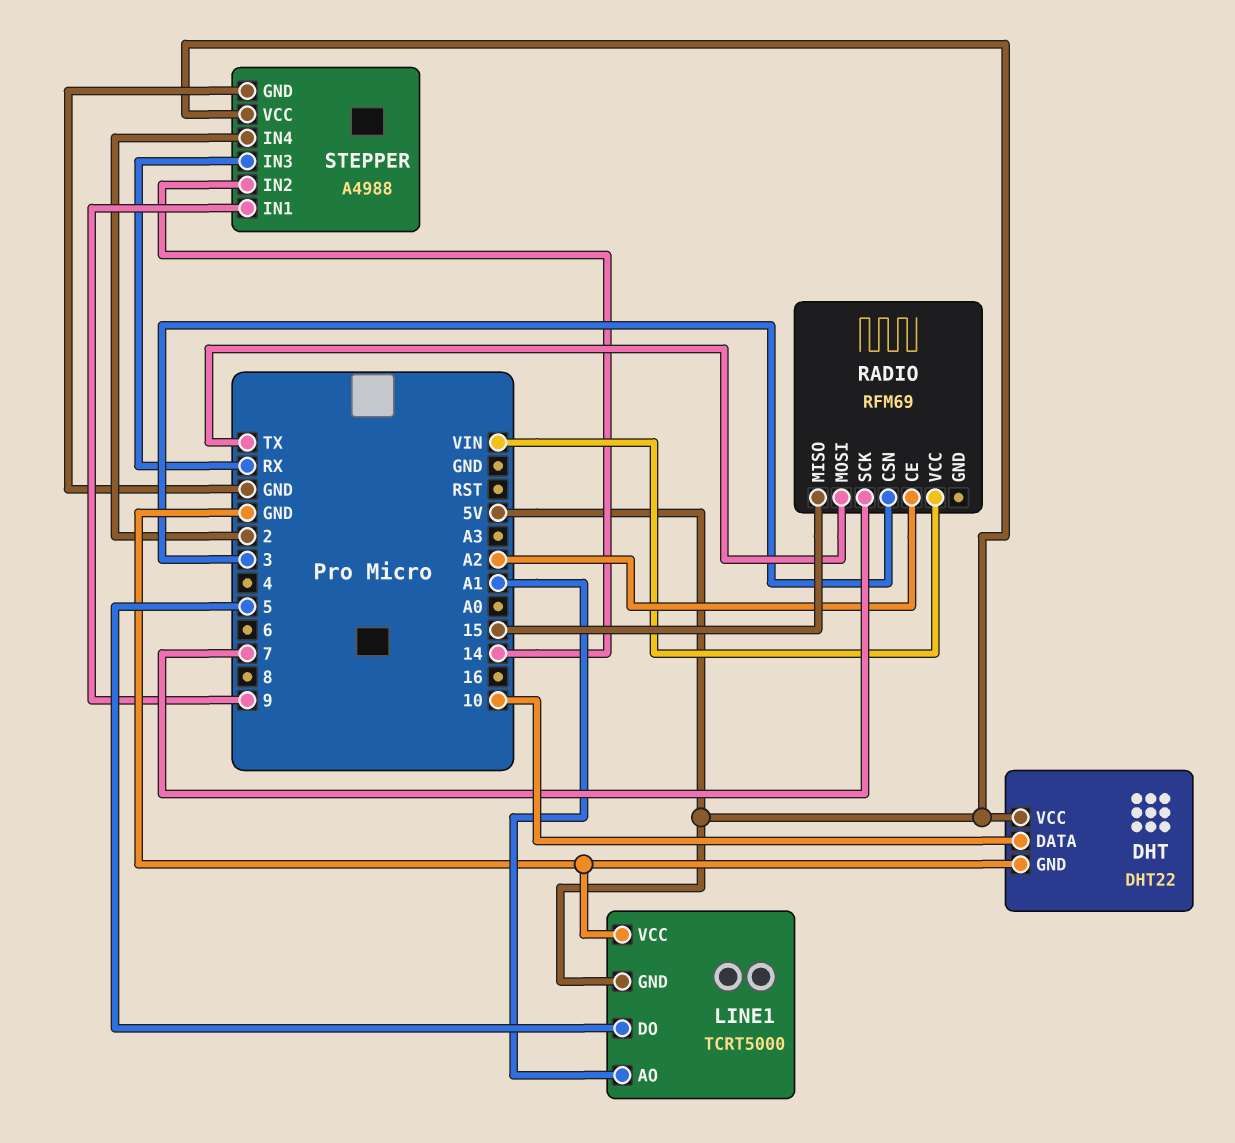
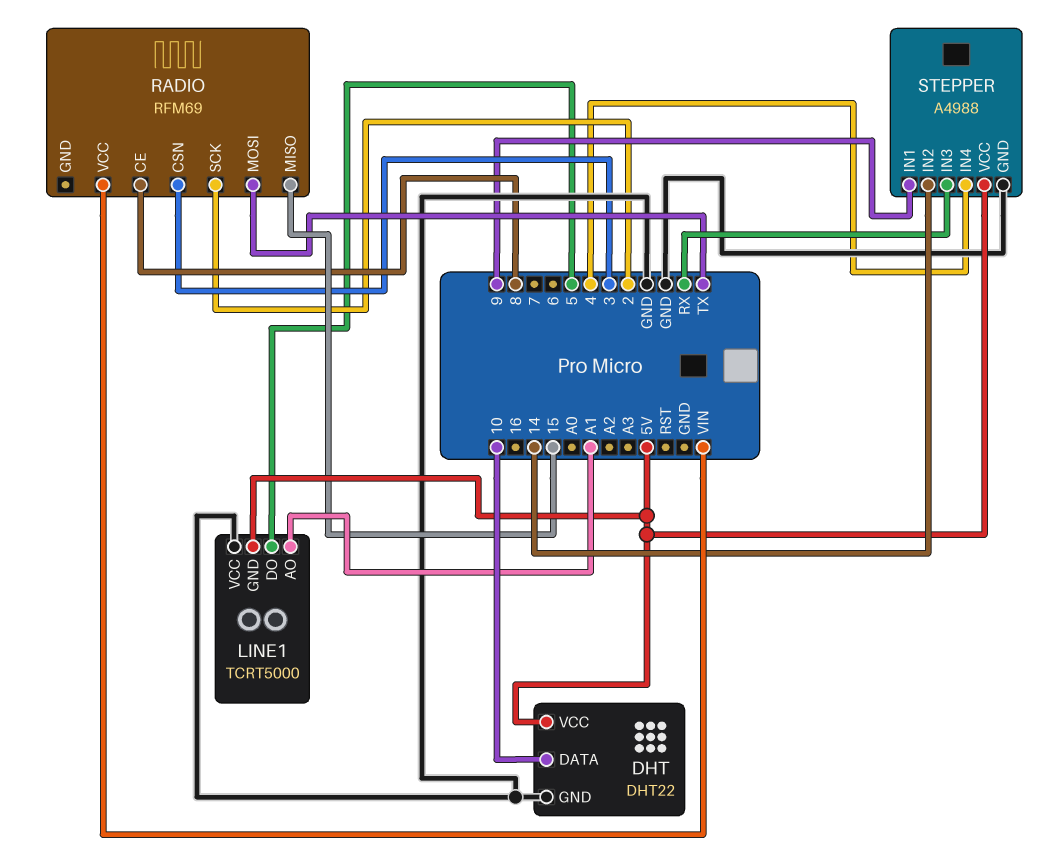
RADIO pin CE: A2 -> 8
RADIO pin SCK: 7 -> 2
STEPPER pin IN4: 2 -> 4

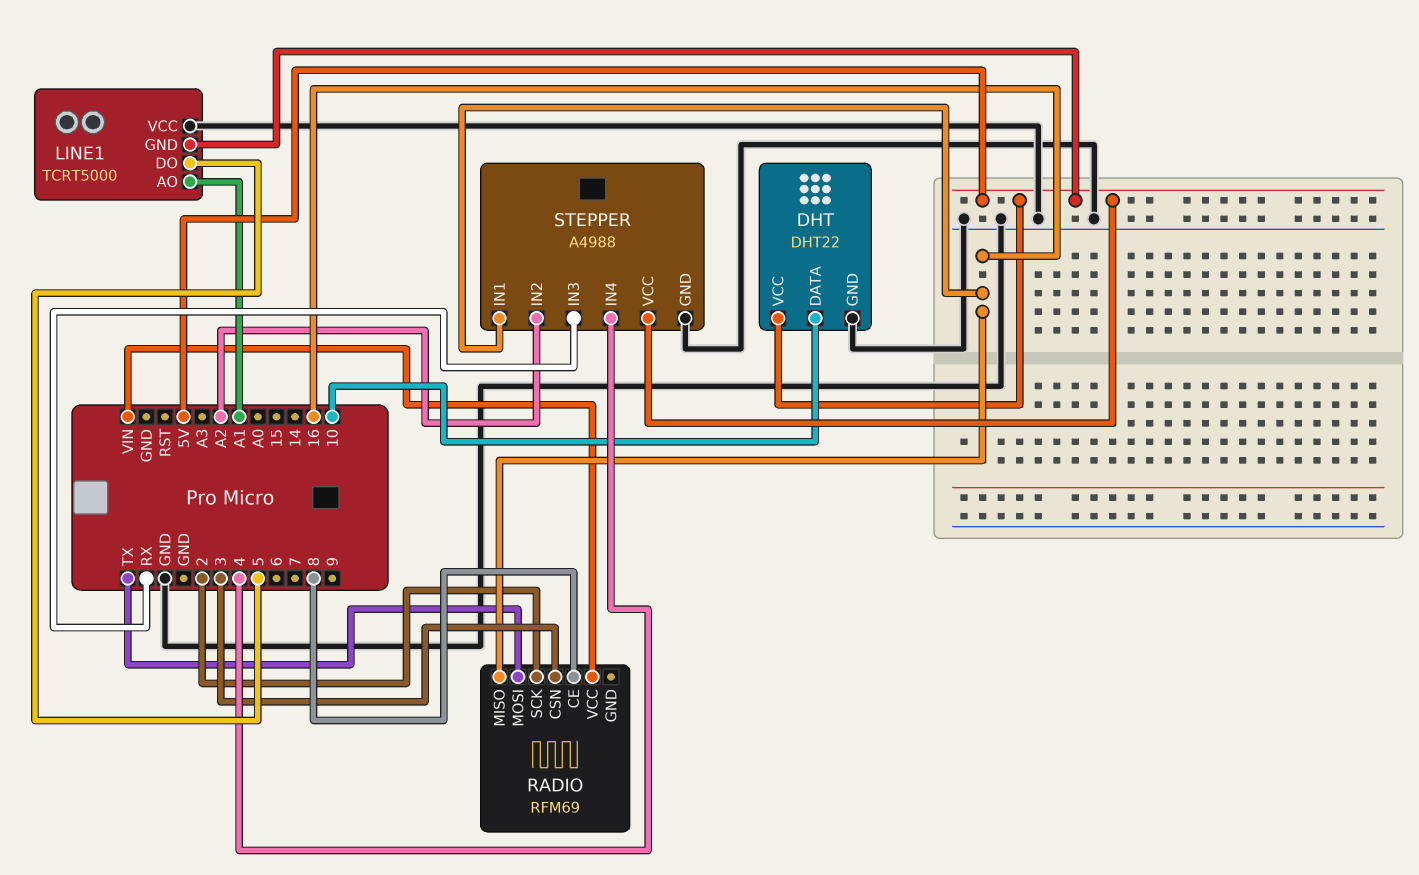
RADIO pin MISO: 15 -> 16
STEPPER pin IN1: 9 -> 16
STEPPER pin IN2: 14 -> A2

